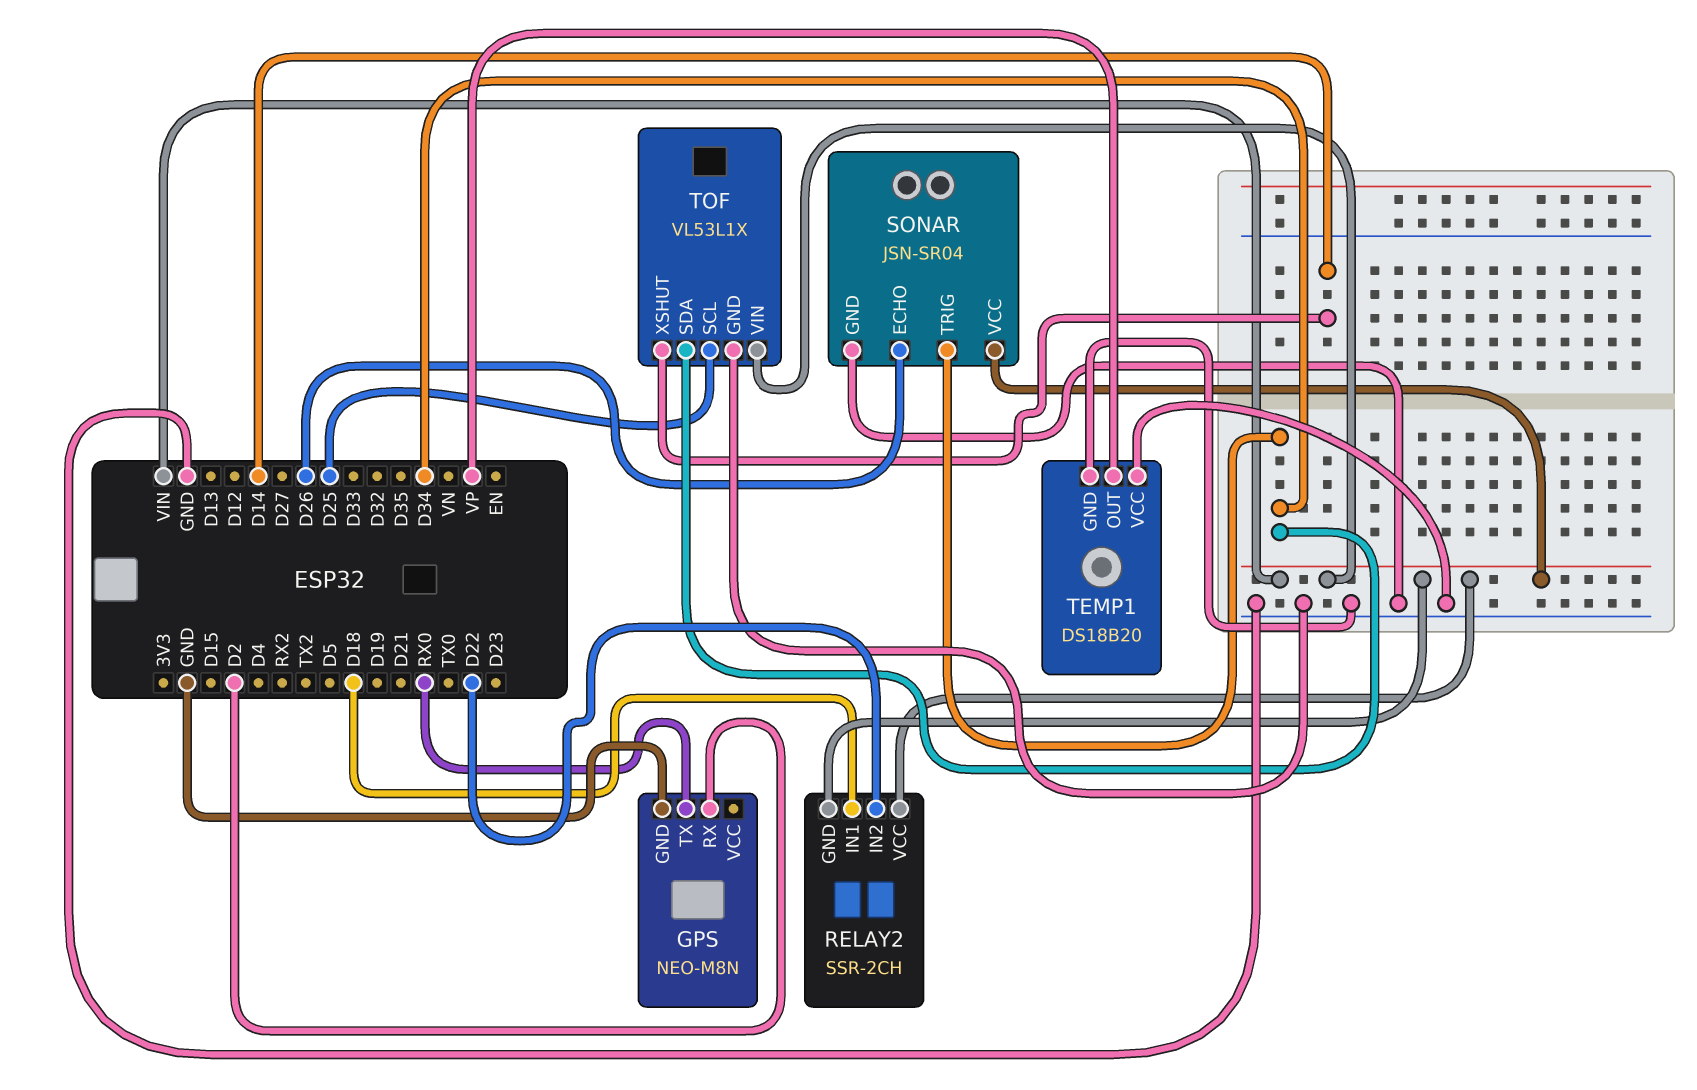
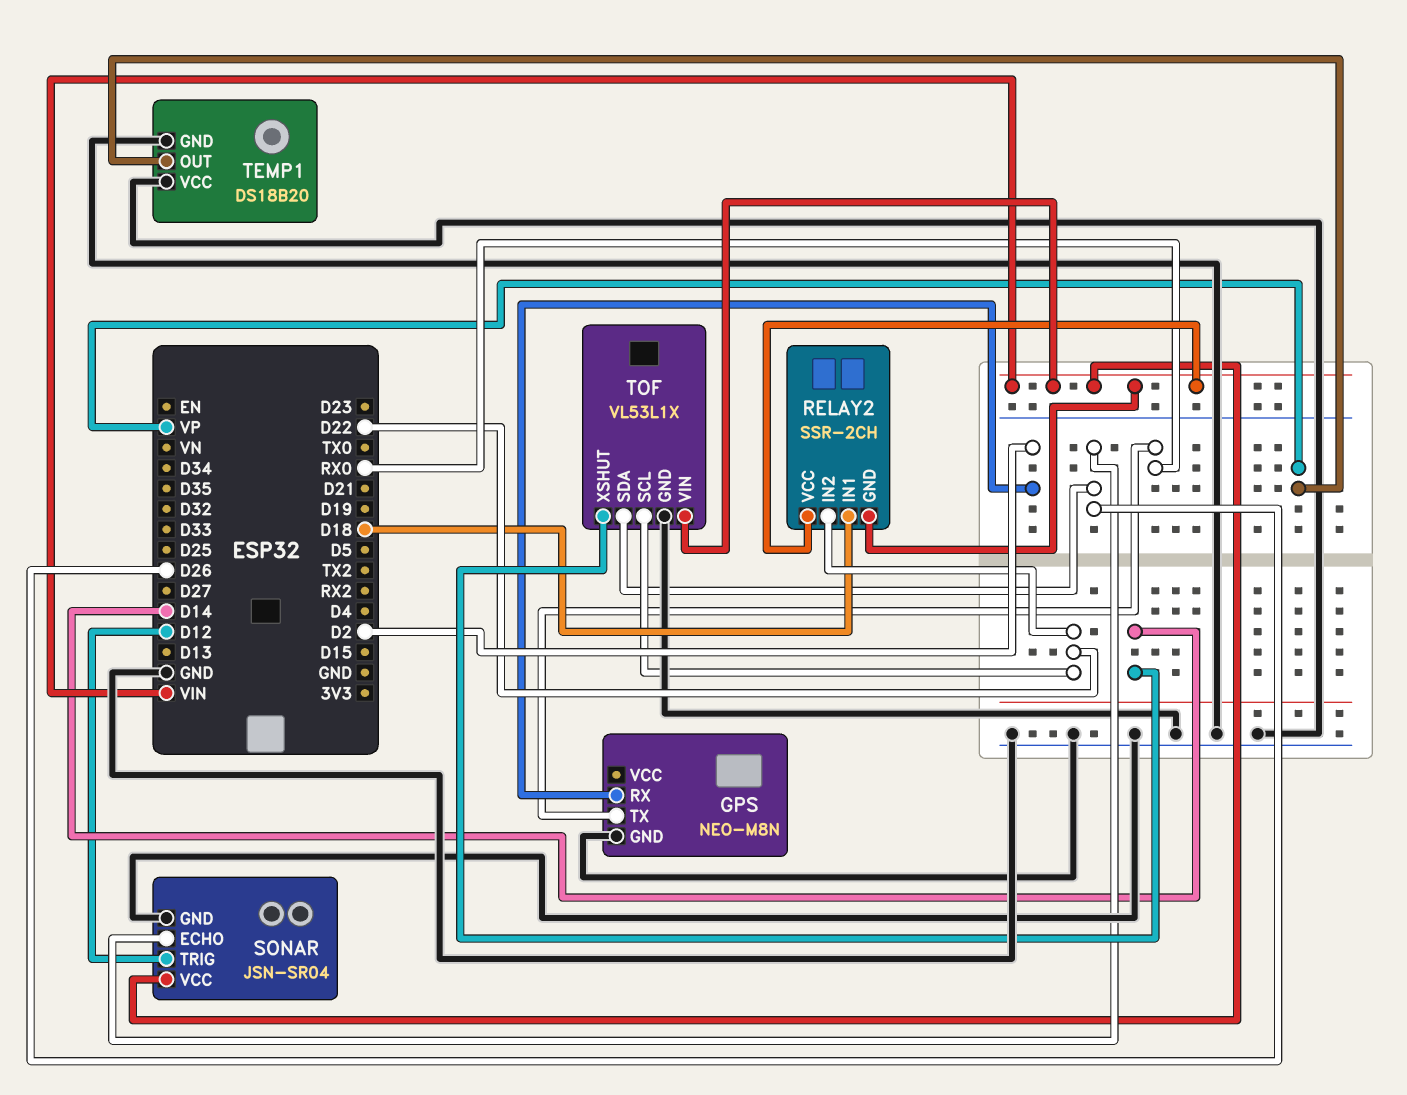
SONAR pin TRIG: D34 -> D12
TOF pin SCL: D25 -> D22
TOF pin SDA: D34 -> D26

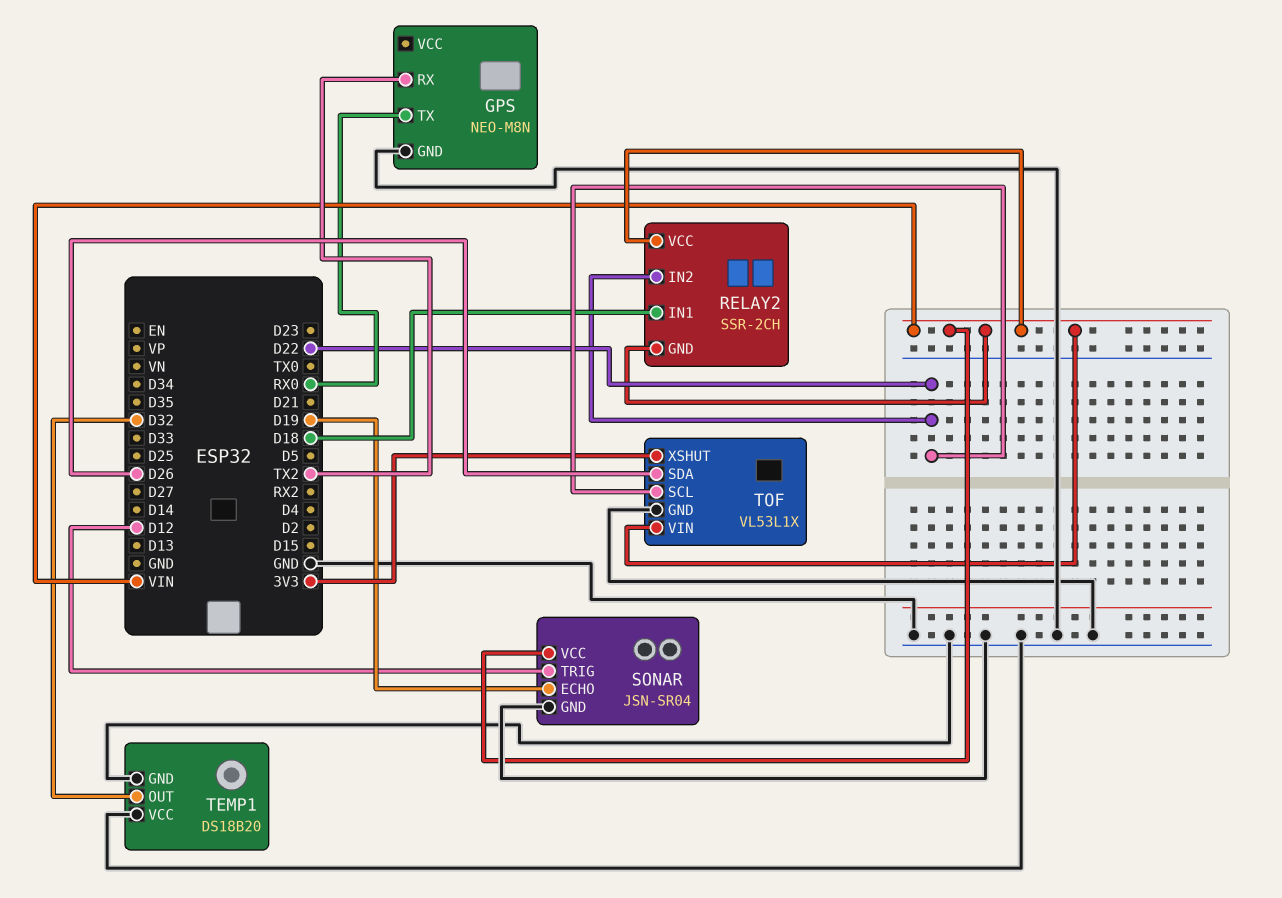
GPS pin RX: D2 -> TX2
SONAR pin ECHO: D26 -> D19
TEMP1 pin OUT: VP -> D32
TOF pin XSHUT: D14 -> 3V3

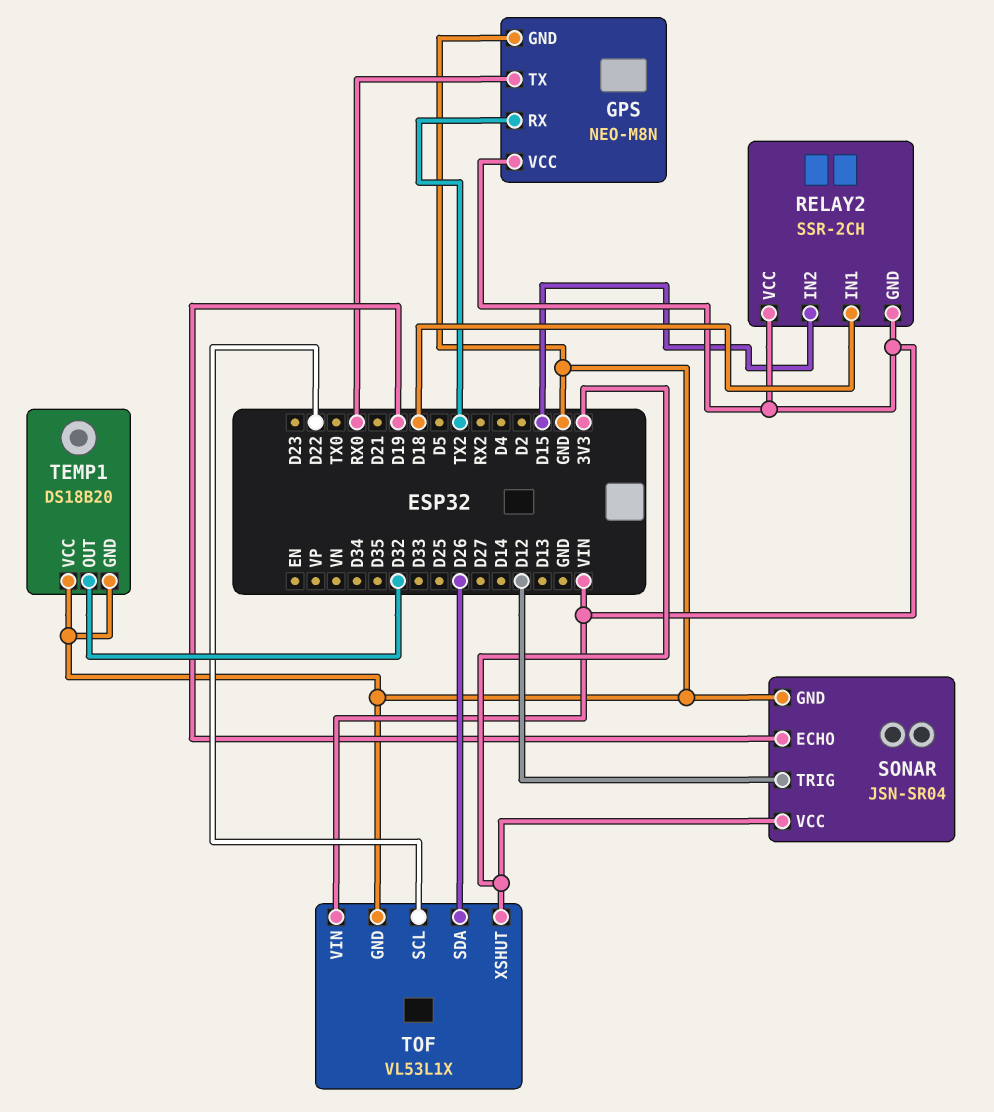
GPS pin VCC: none -> VIN
RELAY2 pin IN2: D22 -> D15
SONAR pin VCC: VIN -> 3V3

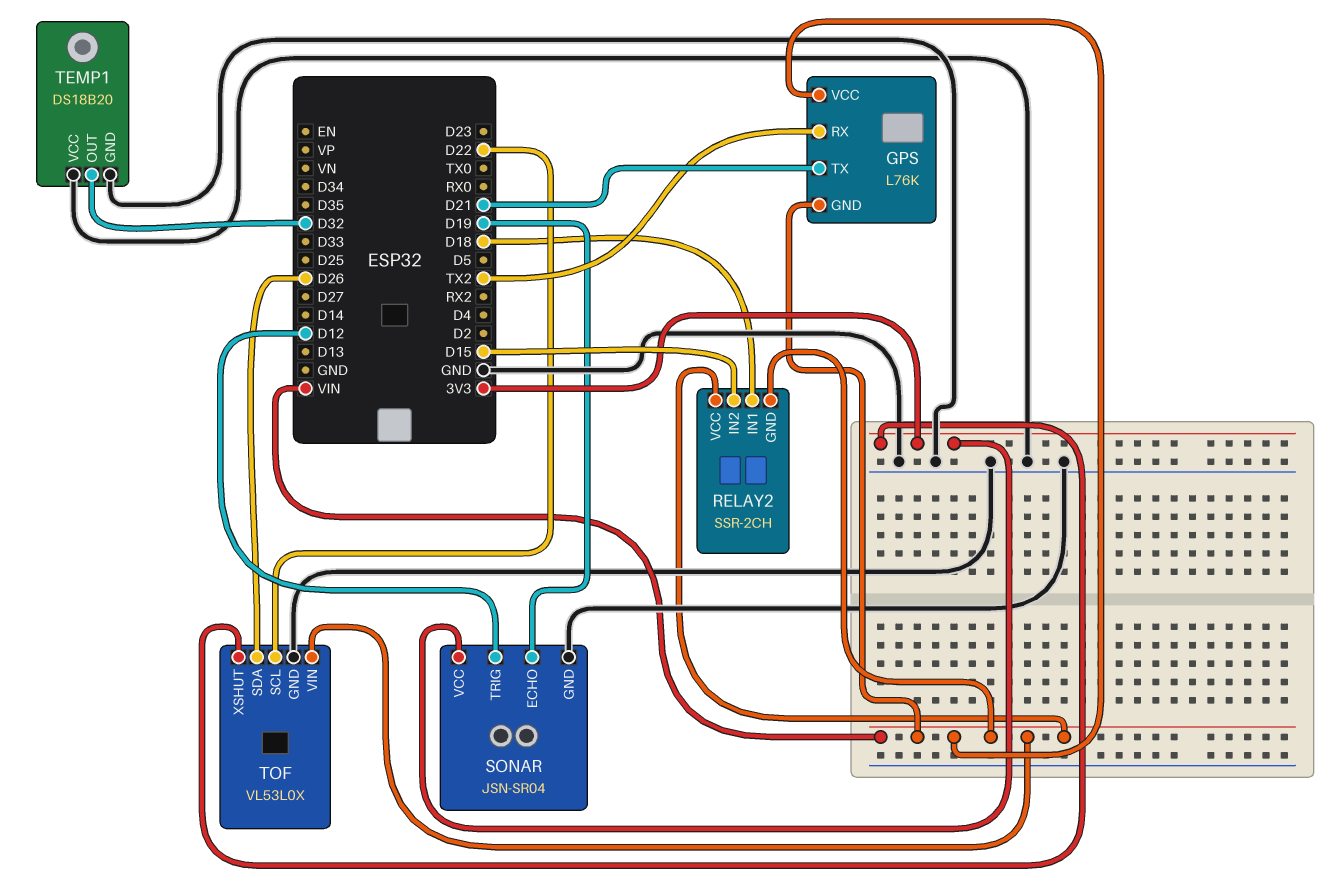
GPS: NEO-M8N -> L76K
GPS pin GND: GND -> VIN
GPS pin TX: RX0 -> D21
TOF: VL53L1X -> VL53L0X

